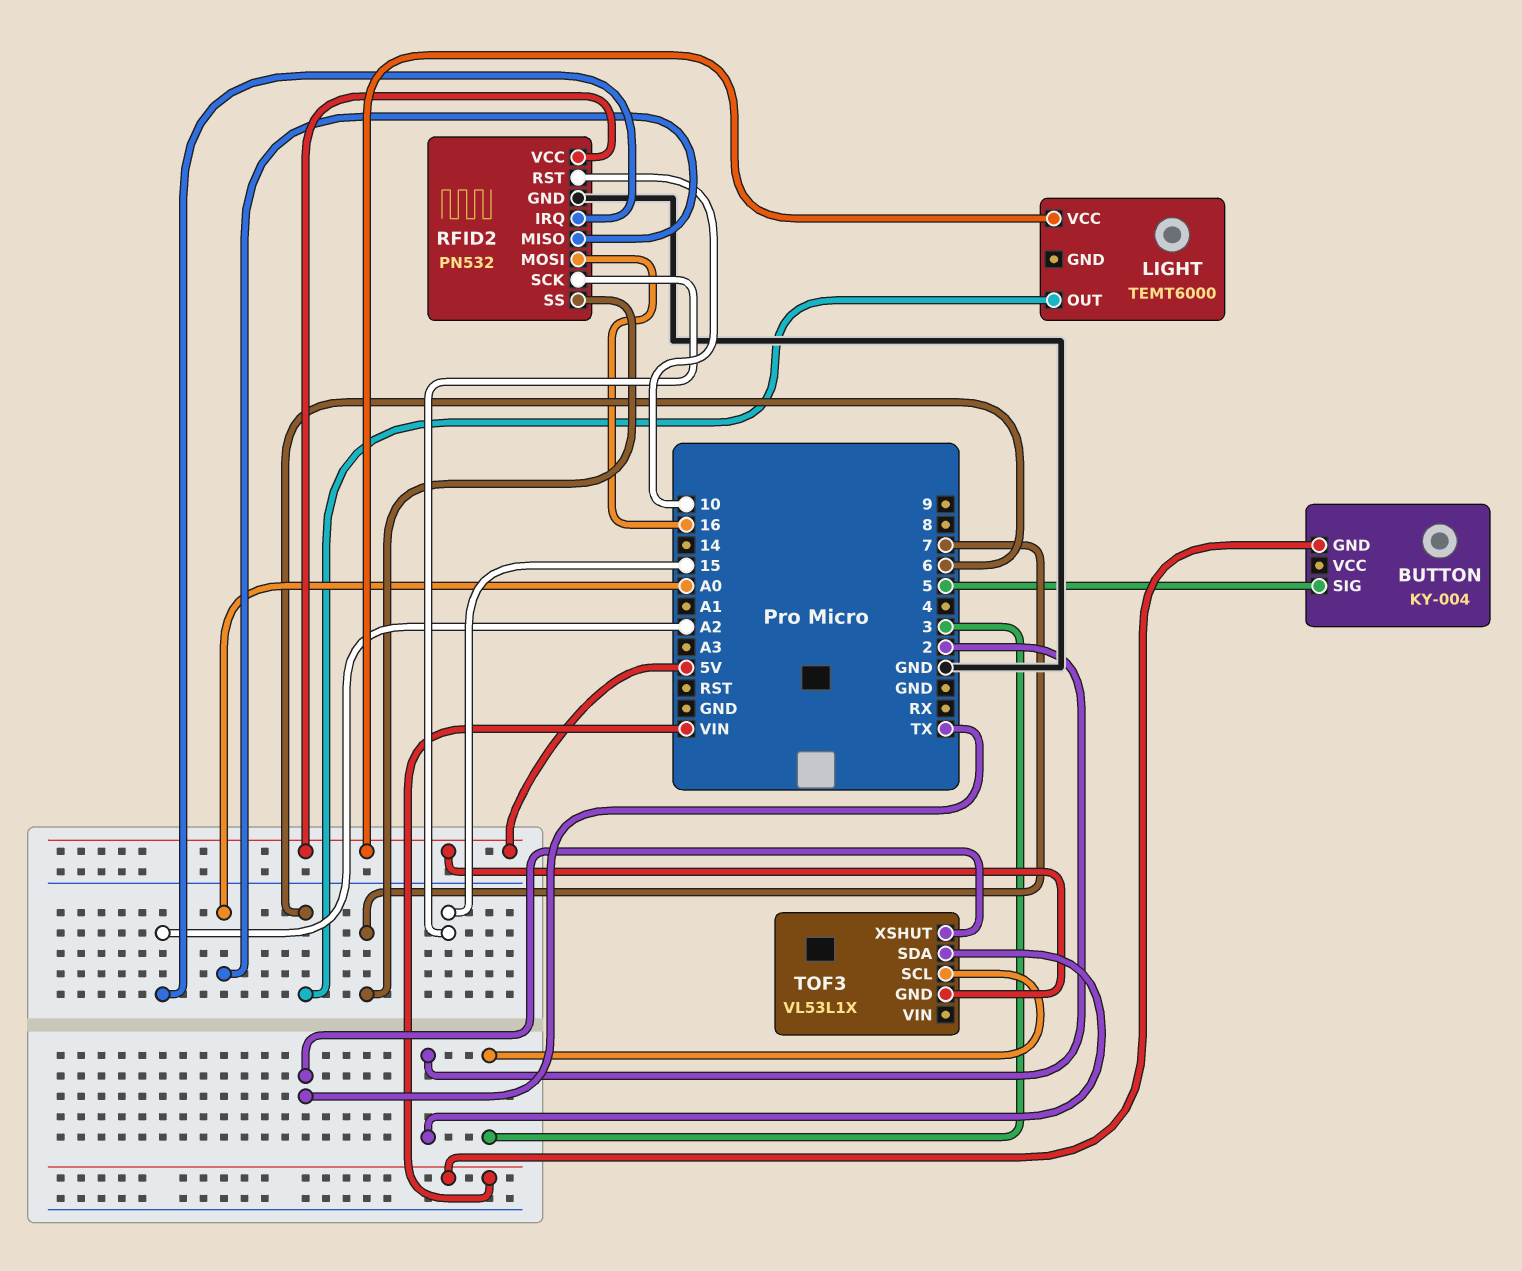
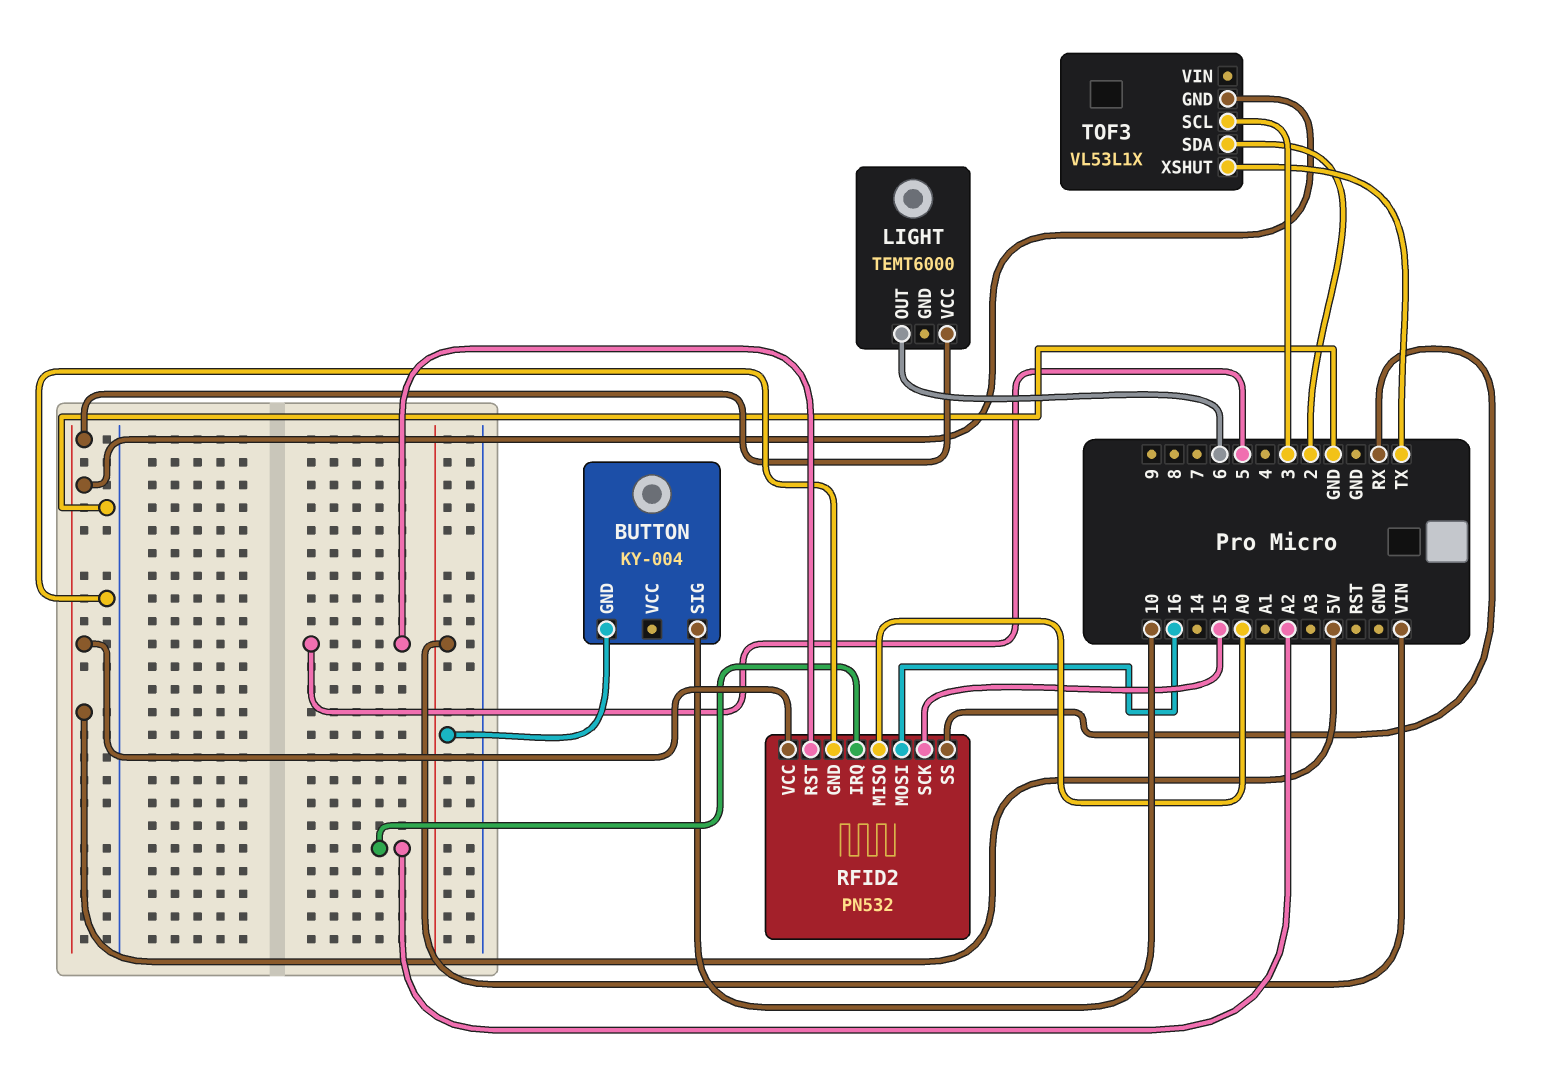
BUTTON pin SIG: 5 -> 10
RFID2 pin RST: 10 -> 5
RFID2 pin SS: 7 -> RX

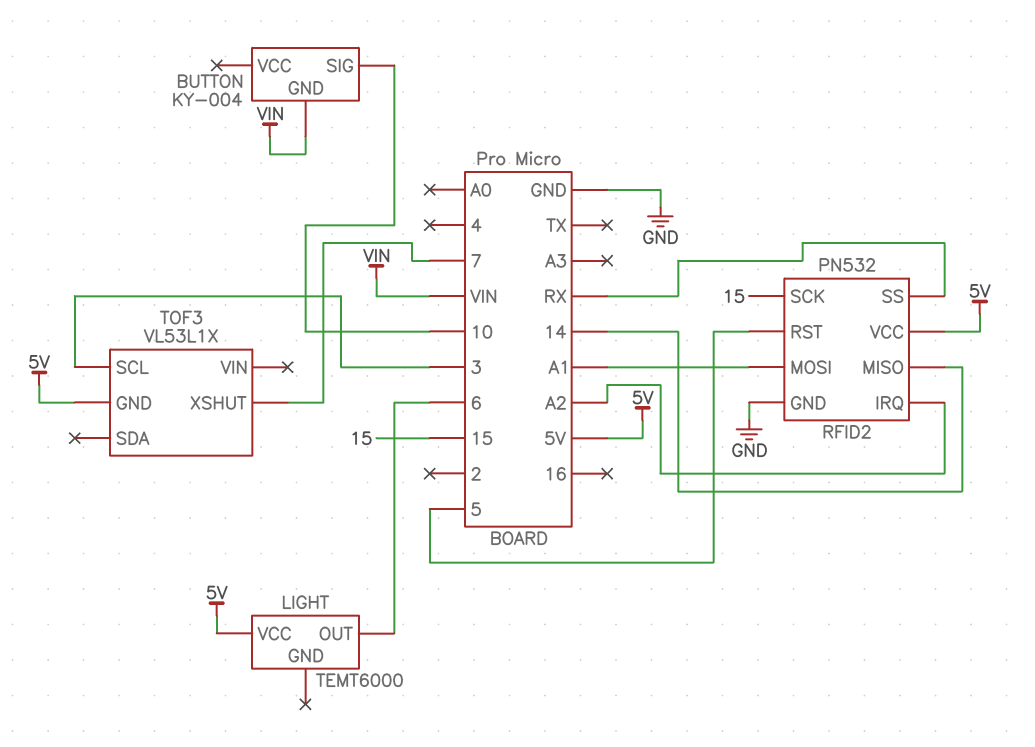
RFID2 pin MISO: A0 -> 14
RFID2 pin MOSI: 16 -> A1
TOF3 pin SDA: 2 -> none
TOF3 pin XSHUT: TX -> 7

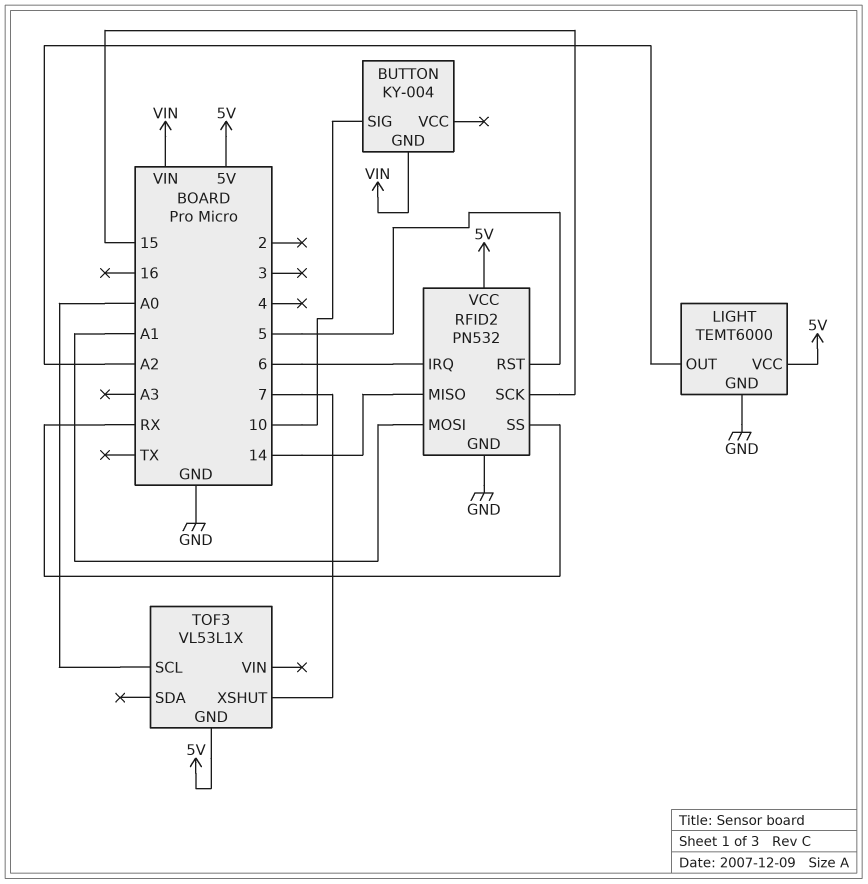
LIGHT pin GND: none -> GND
LIGHT pin OUT: 6 -> A2
RFID2 pin IRQ: A2 -> 6
TOF3 pin SCL: 3 -> A0

